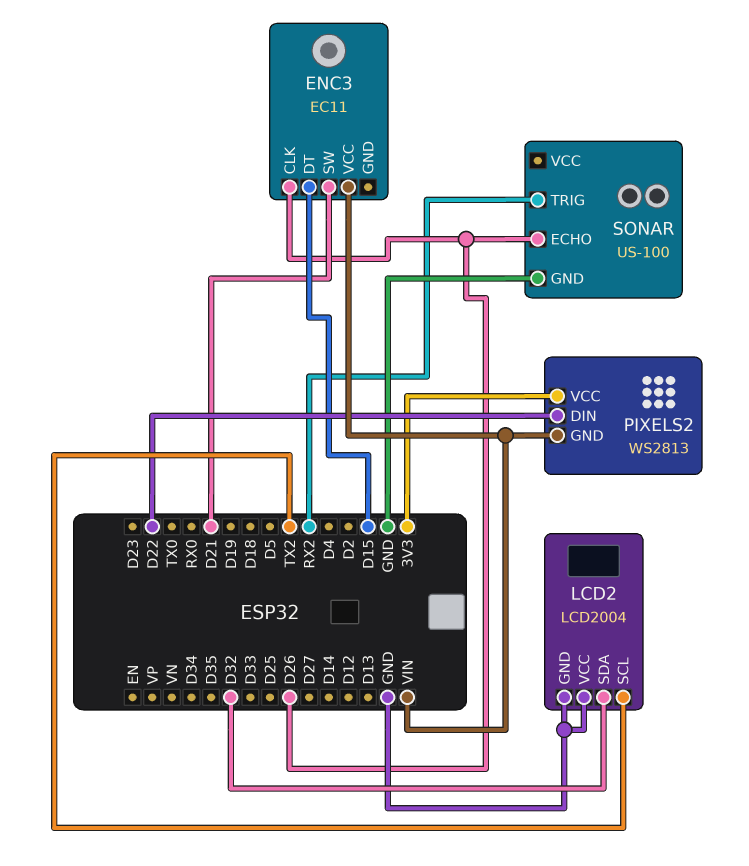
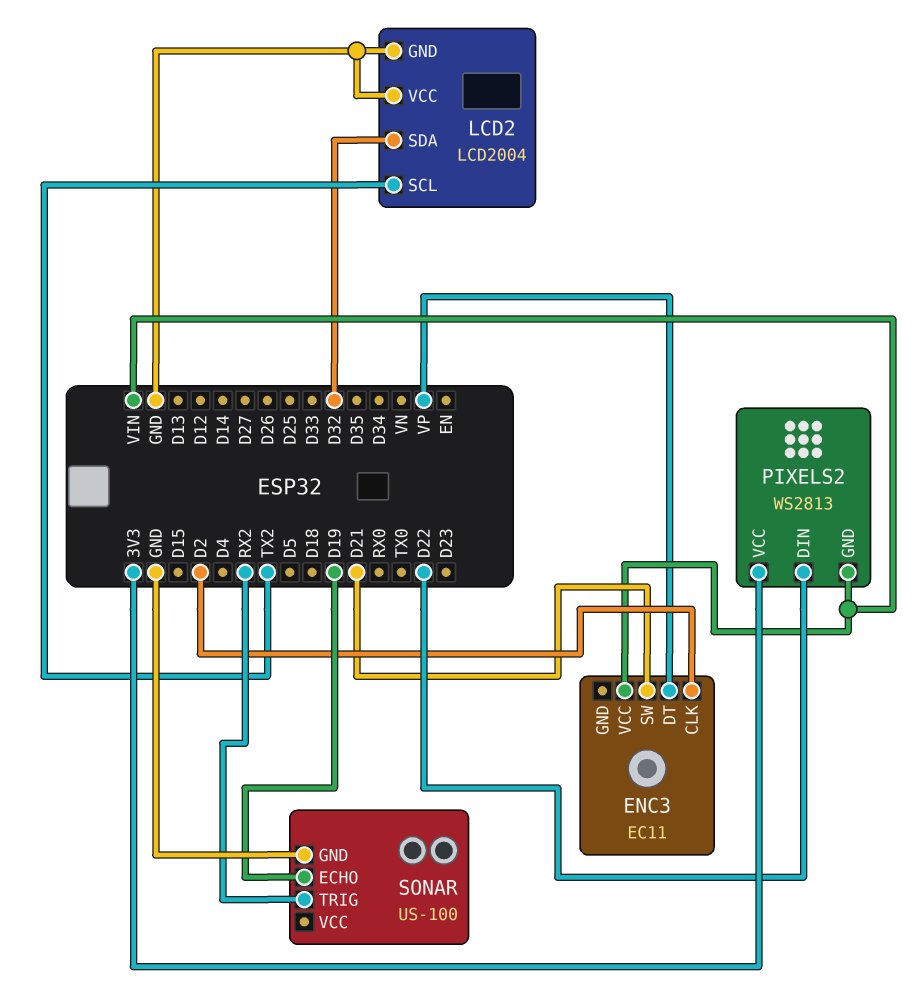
ENC3 pin CLK: D26 -> D2
ENC3 pin DT: D15 -> VP
SONAR pin ECHO: D26 -> D19

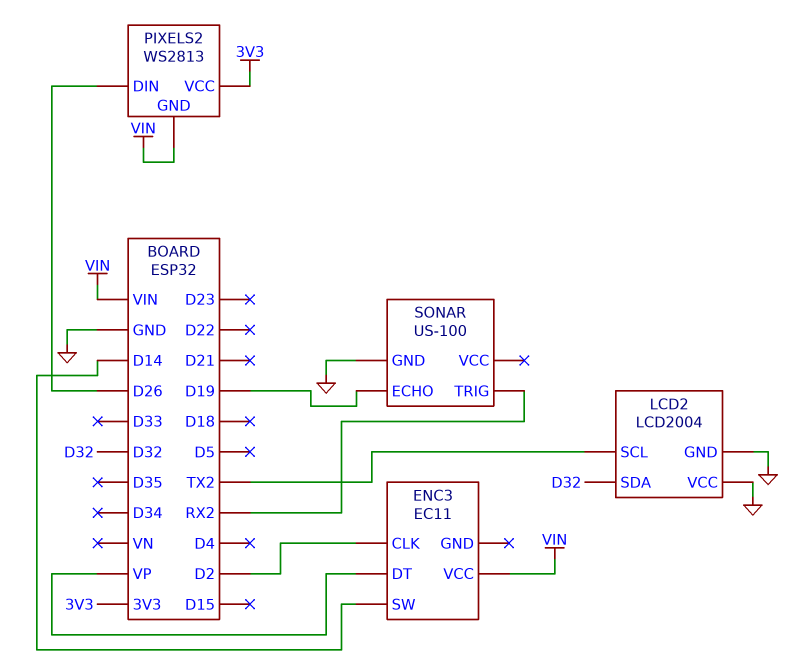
ENC3 pin SW: D21 -> D14
PIXELS2 pin DIN: D22 -> D26

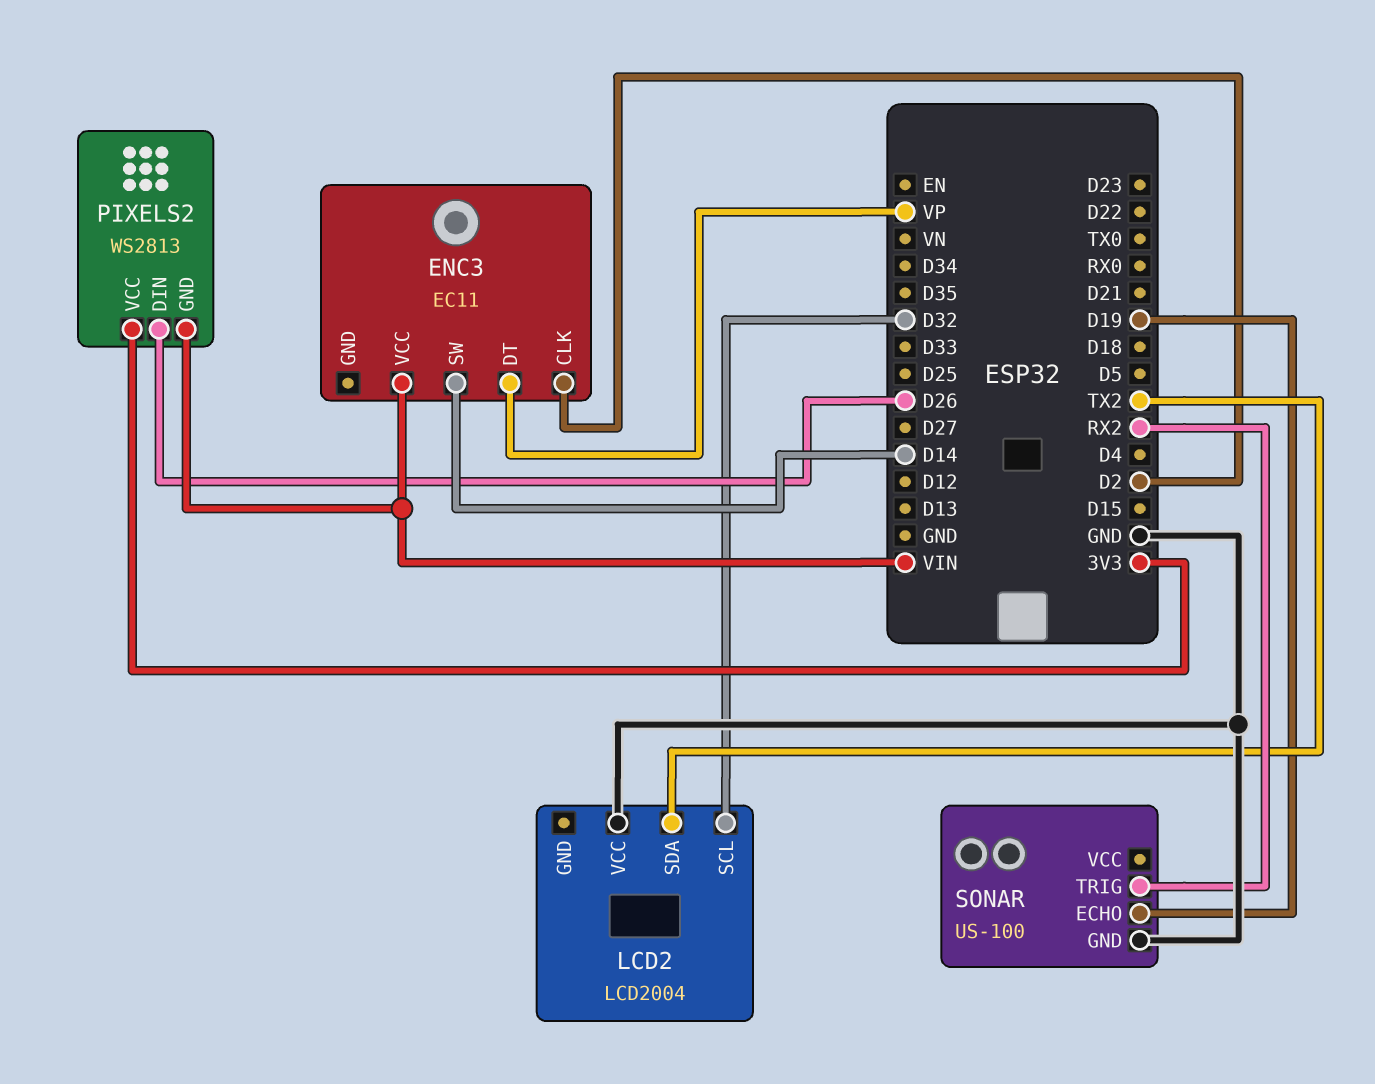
LCD2 pin GND: GND -> none
LCD2 pin SCL: TX2 -> D32
LCD2 pin SDA: D32 -> TX2

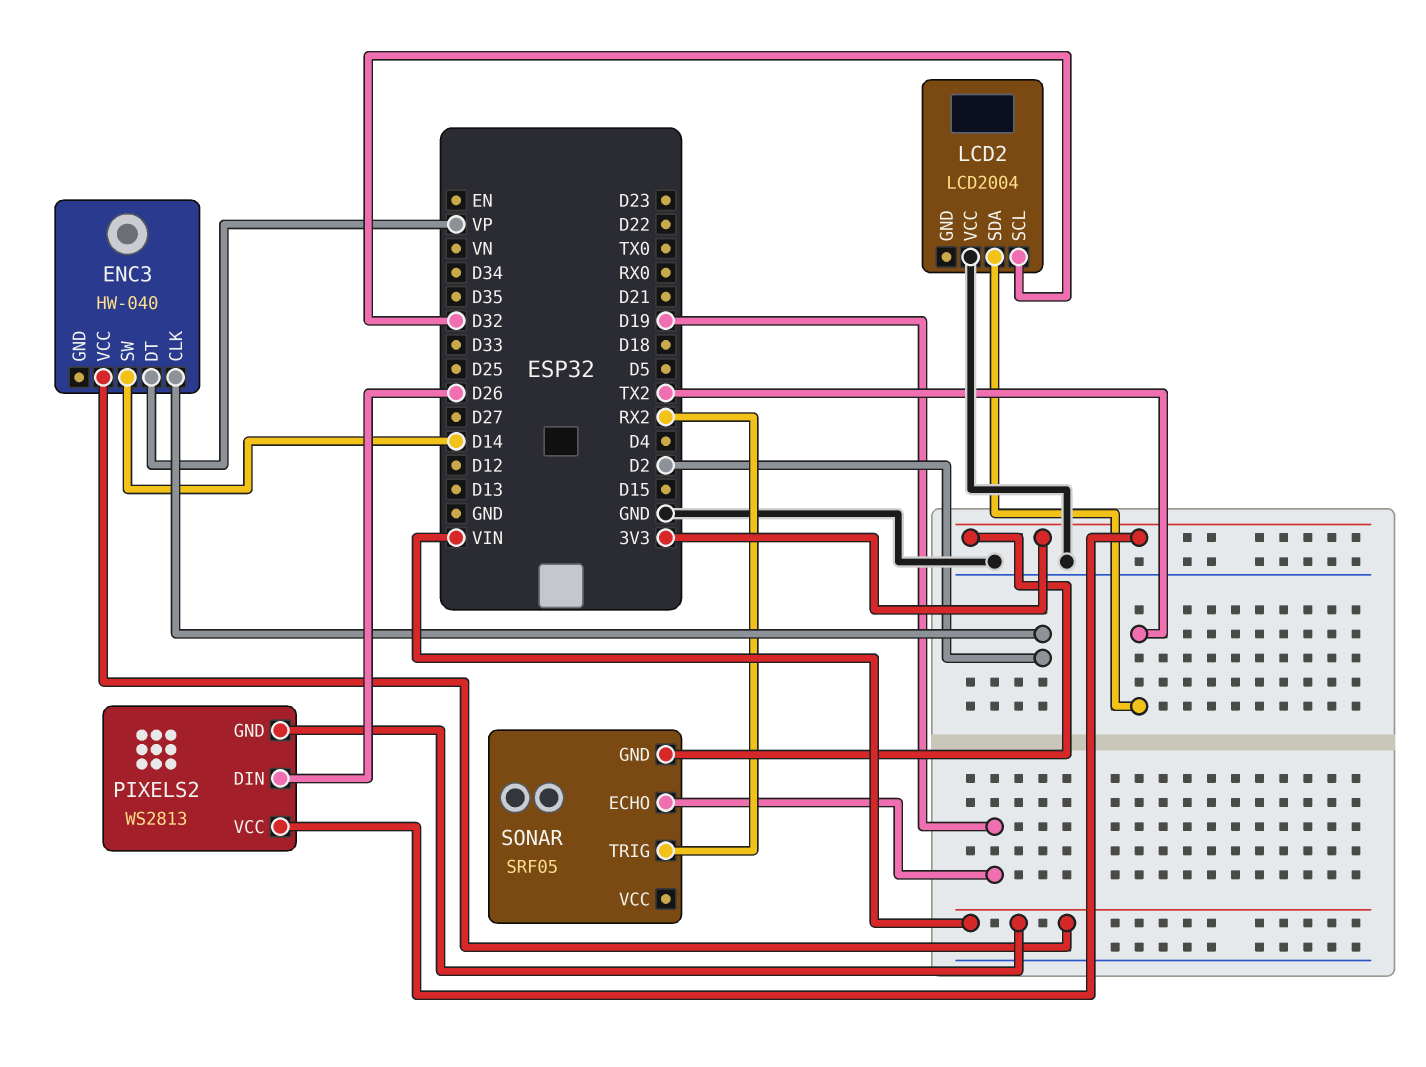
ENC3: EC11 -> HW-040
SONAR: US-100 -> SRF05
SONAR pin GND: GND -> 3V3

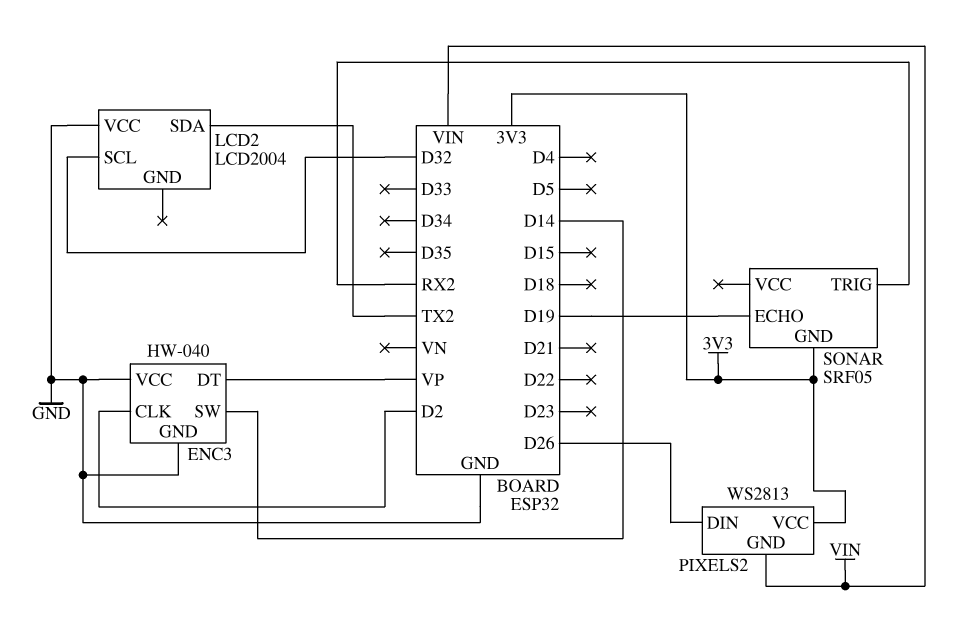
ENC3 pin GND: none -> GND
ENC3 pin VCC: VIN -> GND

